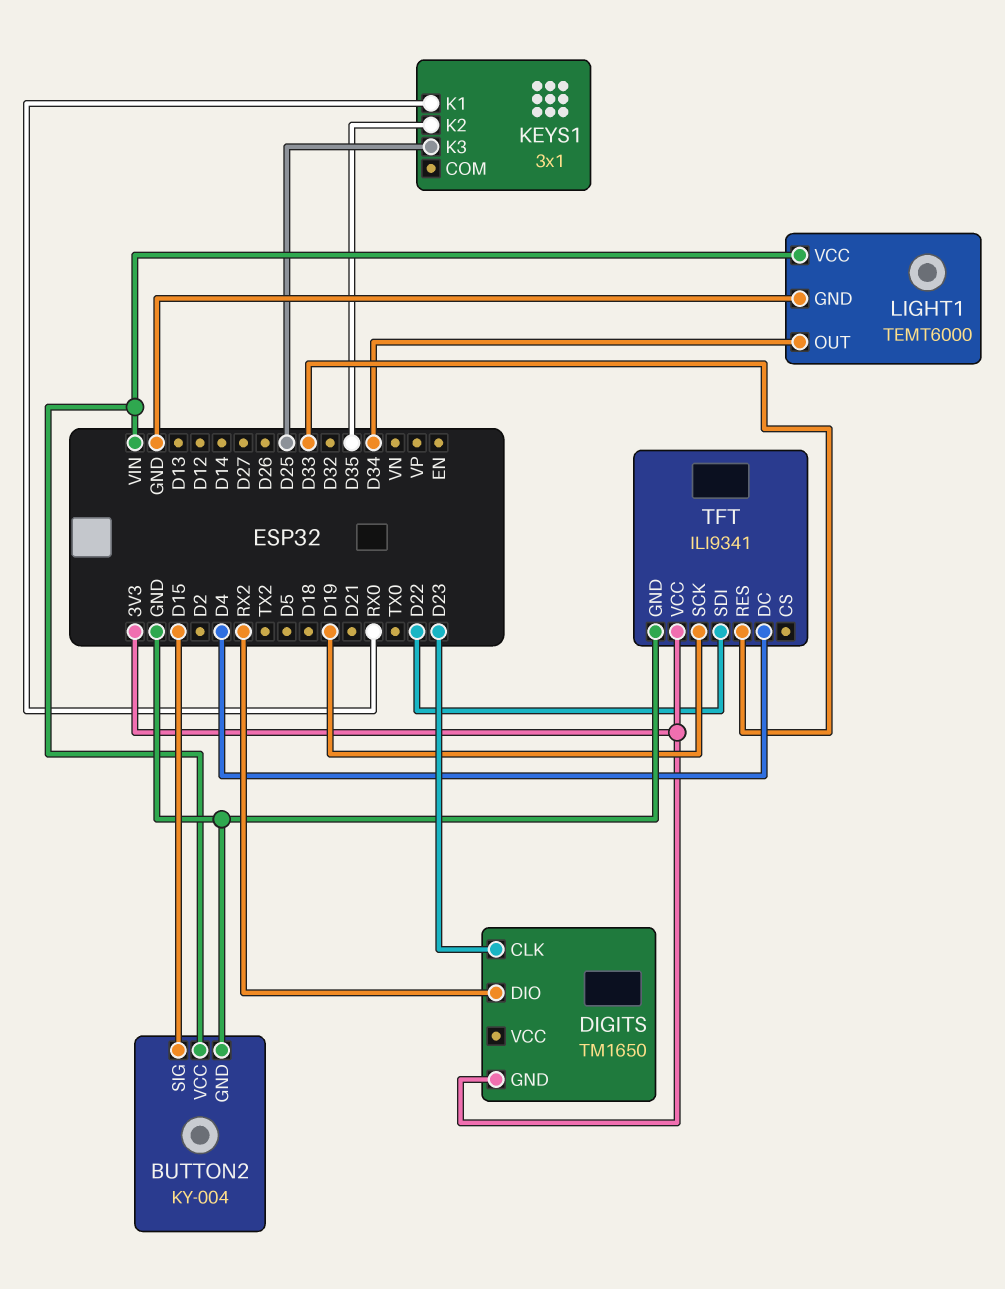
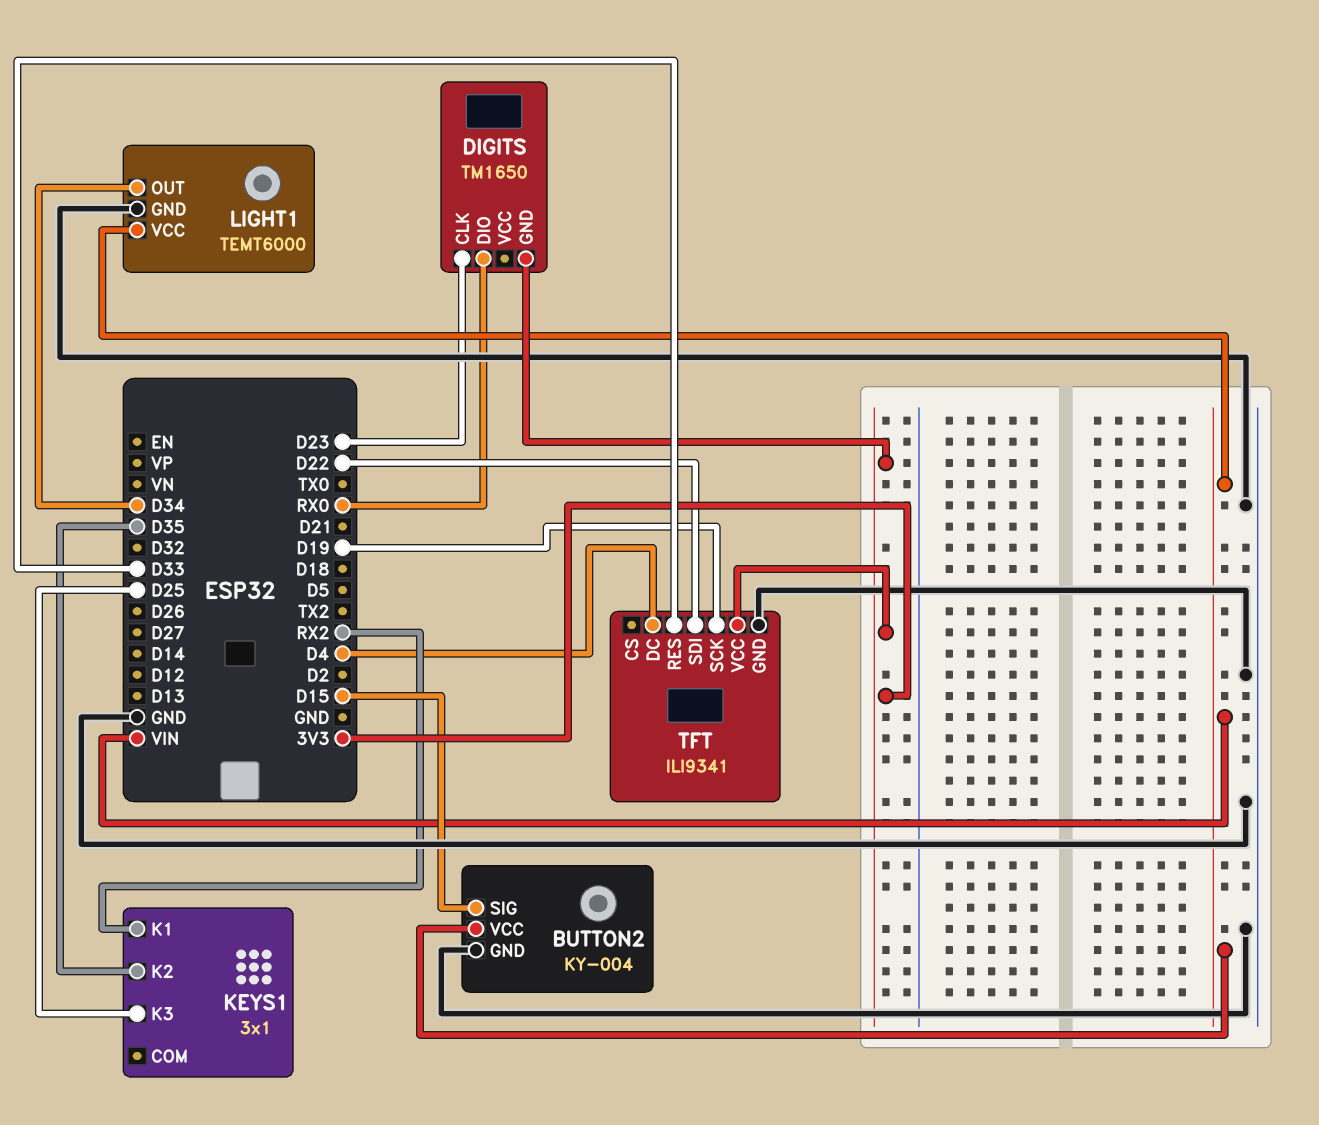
DIGITS pin DIO: RX2 -> RX0
KEYS1 pin K1: RX0 -> RX2

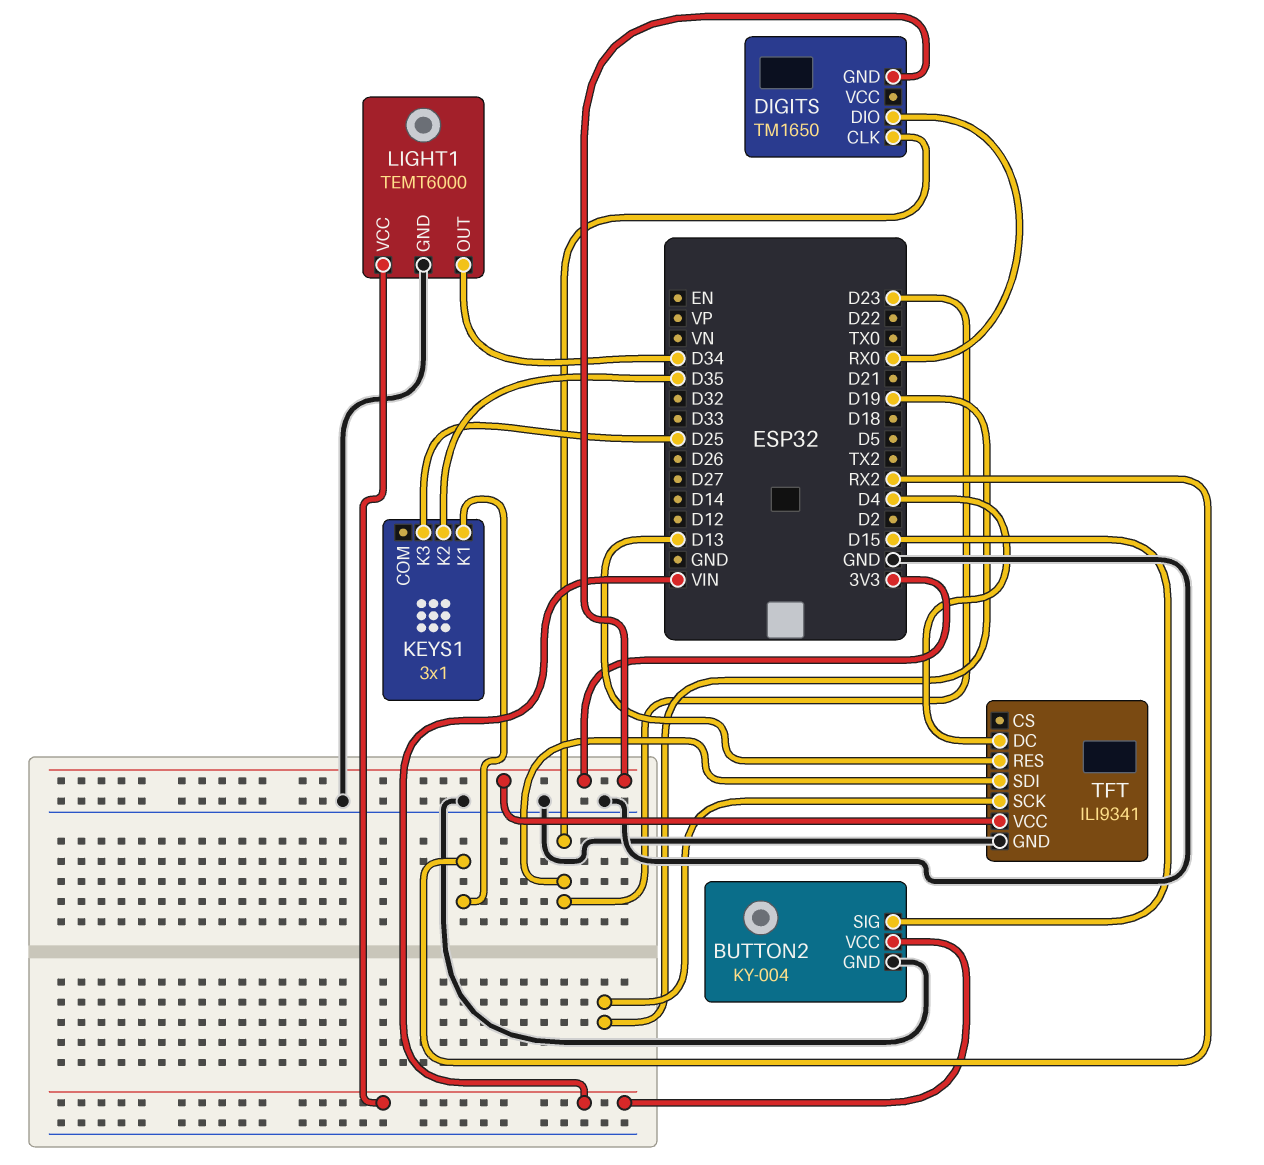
TFT pin RES: D33 -> D13
TFT pin SDI: D22 -> D23

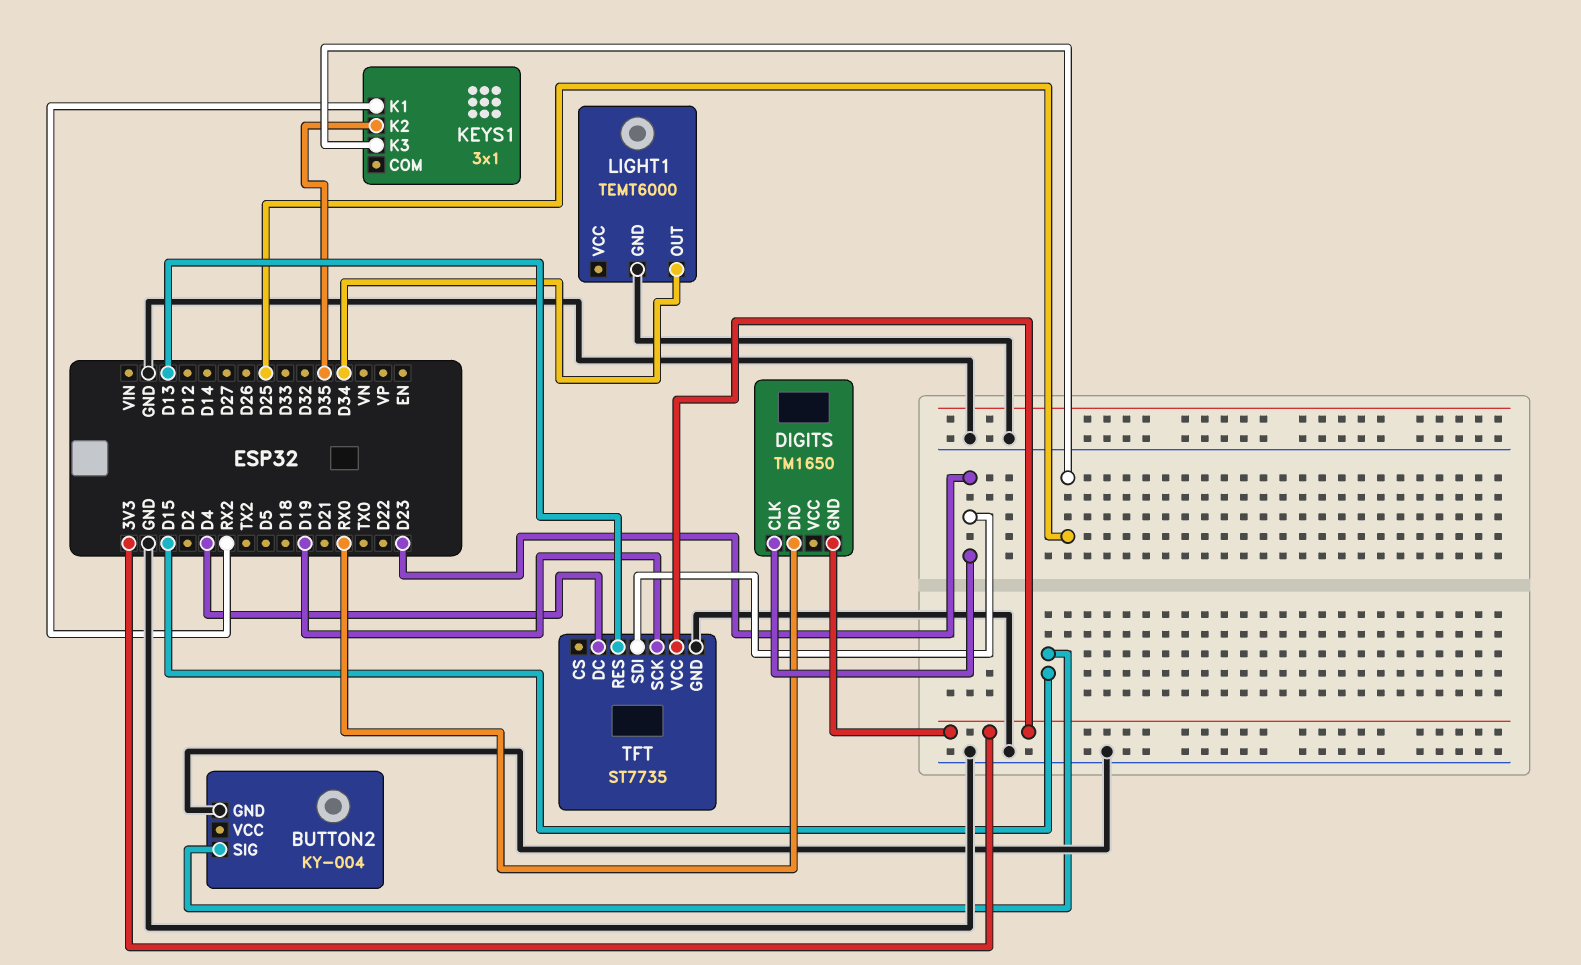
BUTTON2 pin VCC: VIN -> none
LIGHT1 pin VCC: VIN -> none
TFT: ILI9341 -> ST7735

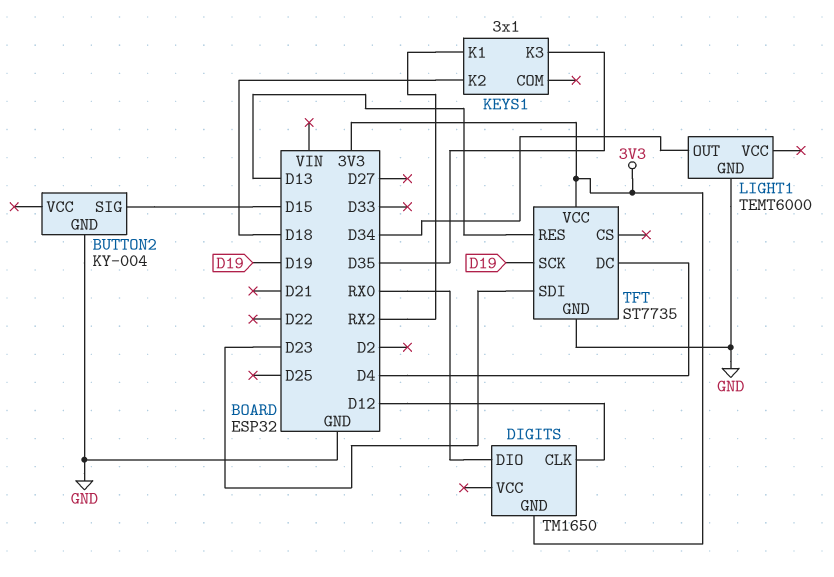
DIGITS pin CLK: D23 -> D12
KEYS1 pin K2: D35 -> D18
KEYS1 pin K3: D25 -> D35

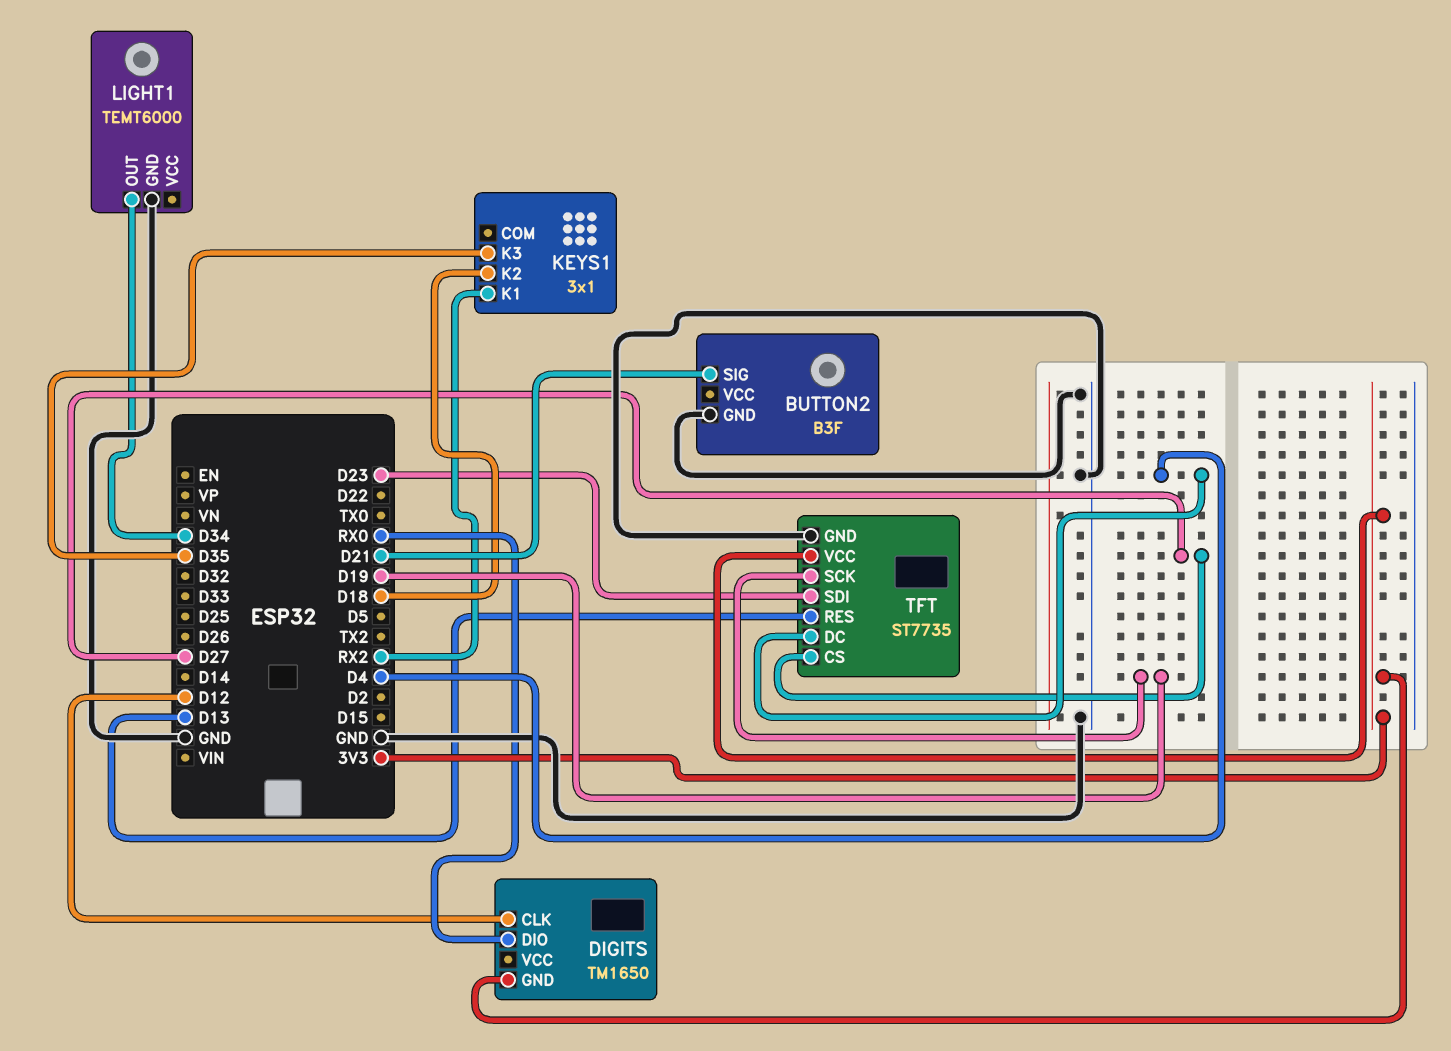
BUTTON2: KY-004 -> B3F
BUTTON2 pin SIG: D15 -> D21
TFT pin CS: none -> D27

